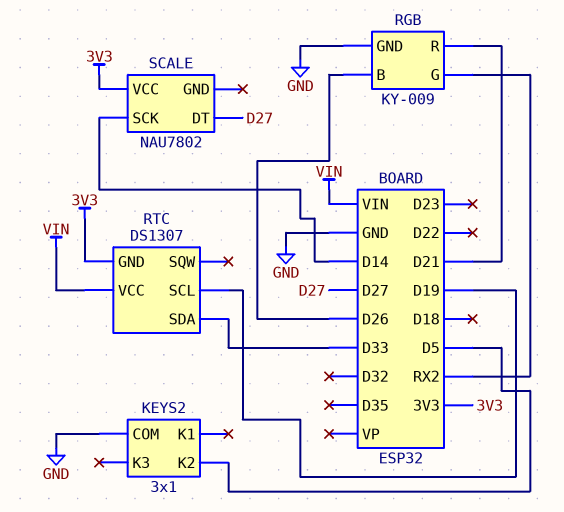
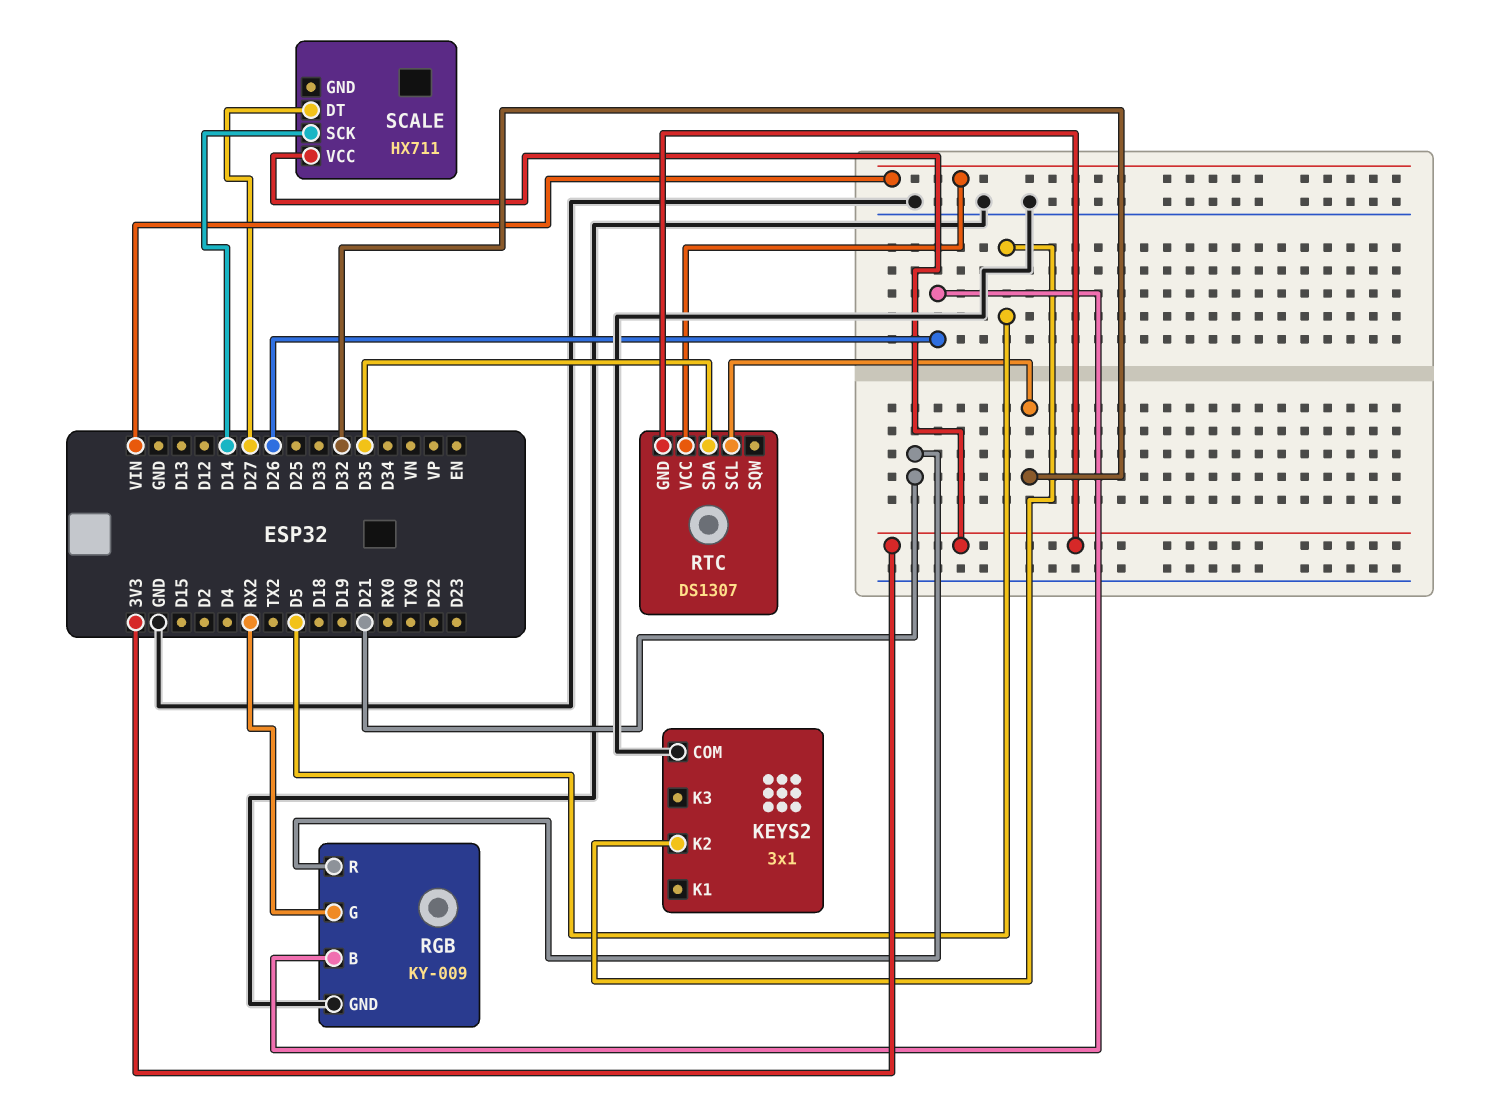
RTC pin SCL: D19 -> D32
RTC pin SDA: D33 -> D35
SCALE: NAU7802 -> HX711

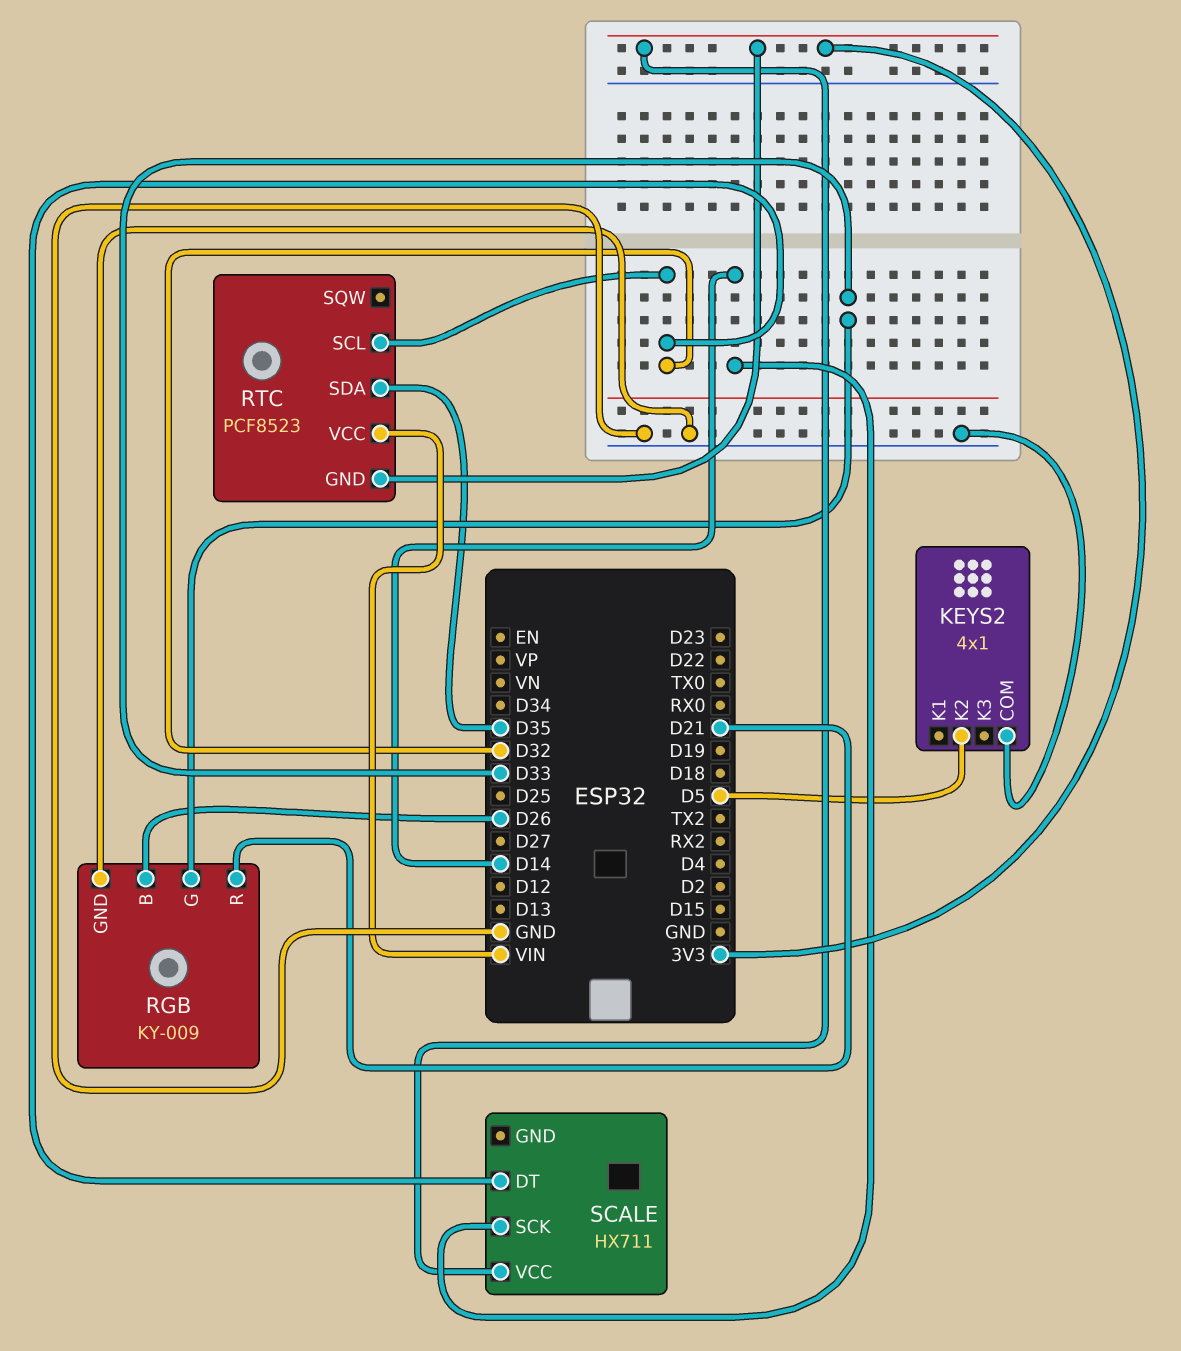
KEYS2: 3x1 -> 4x1
RGB pin G: RX2 -> D33
RTC: DS1307 -> PCF8523
SCALE pin DT: D27 -> D32

